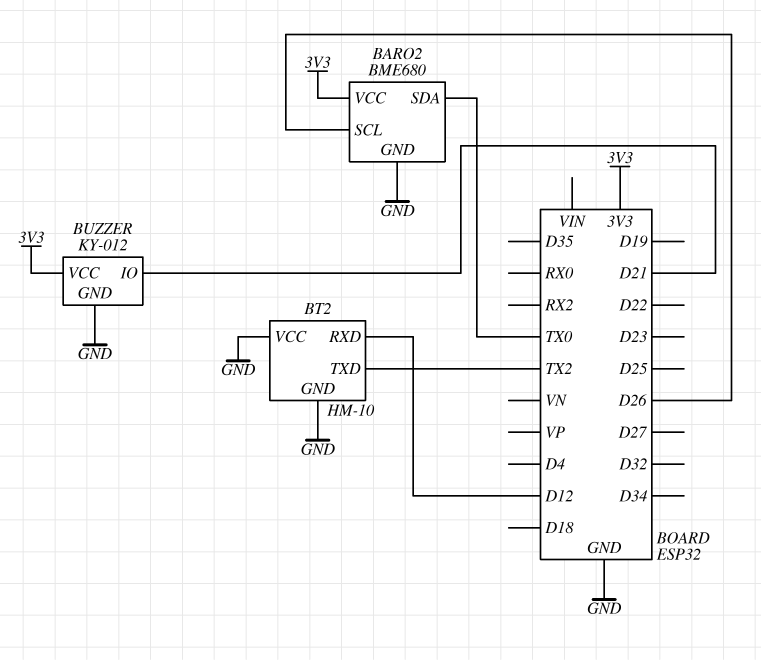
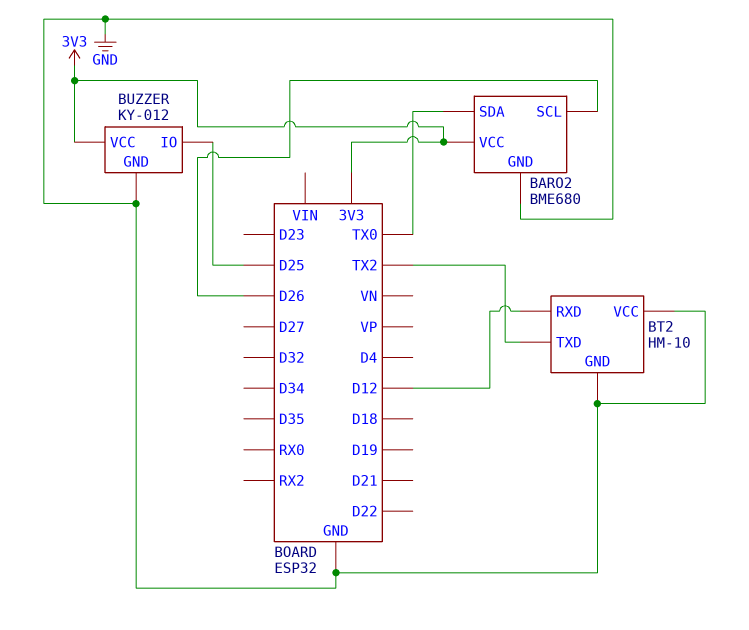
BUZZER pin IO: D21 -> D25

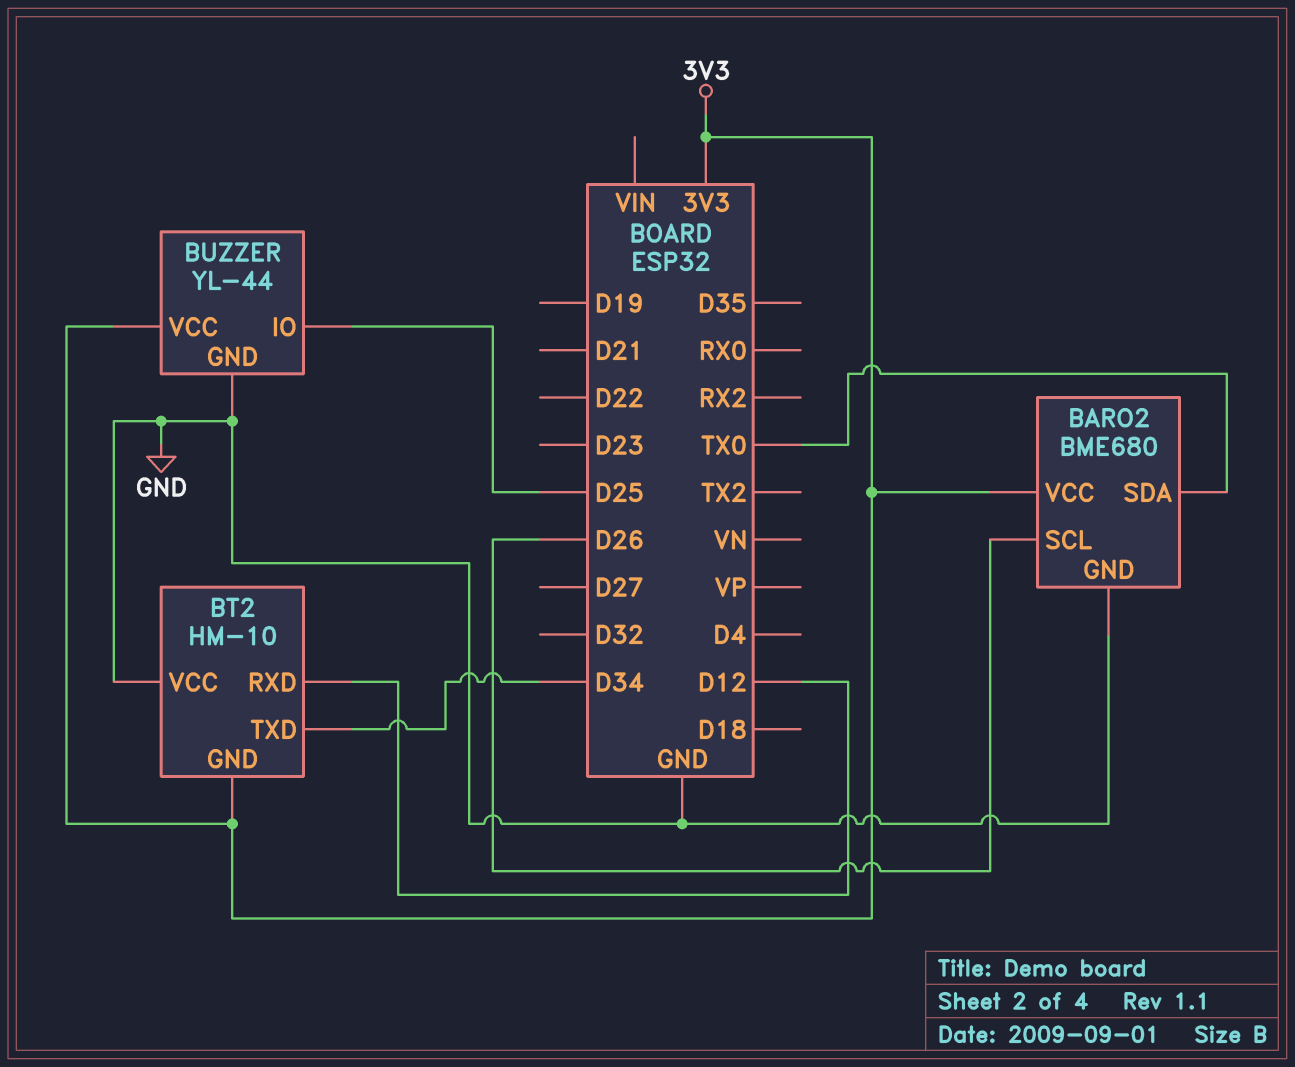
BT2 pin GND: GND -> 3V3
BT2 pin TXD: TX2 -> D34
BUZZER: KY-012 -> YL-44

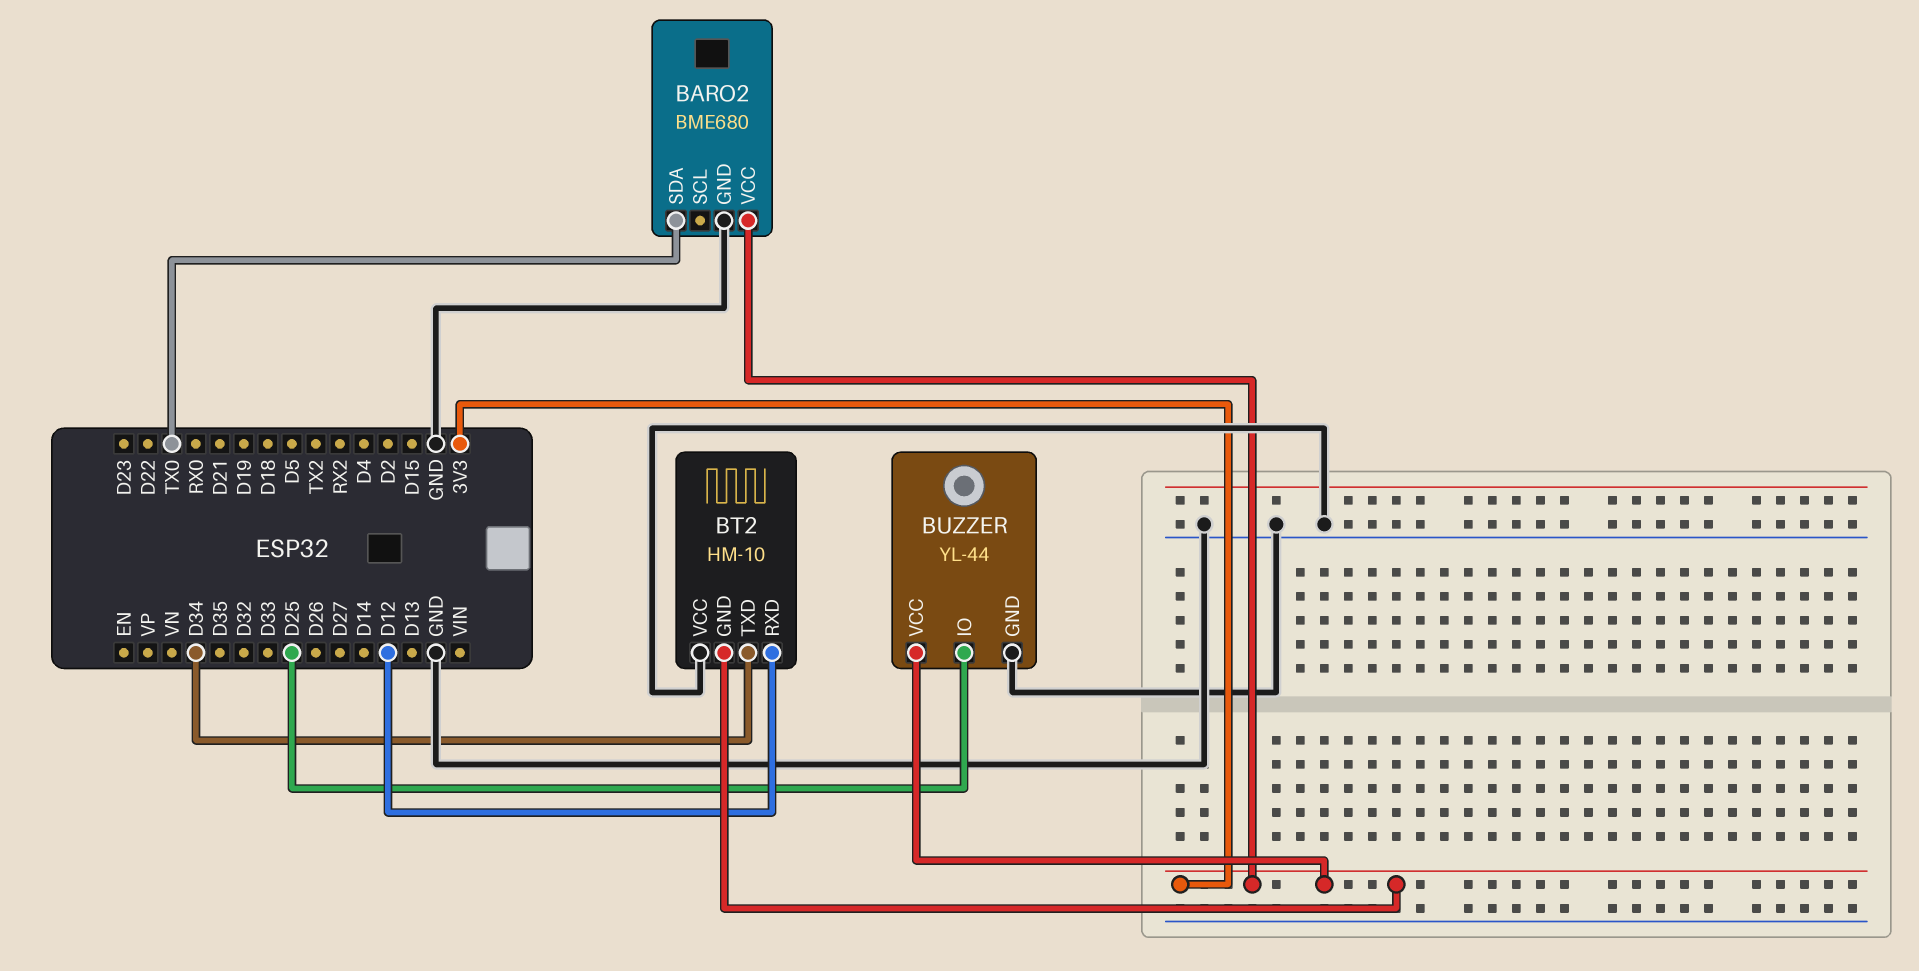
BARO2 pin SCL: D26 -> none

